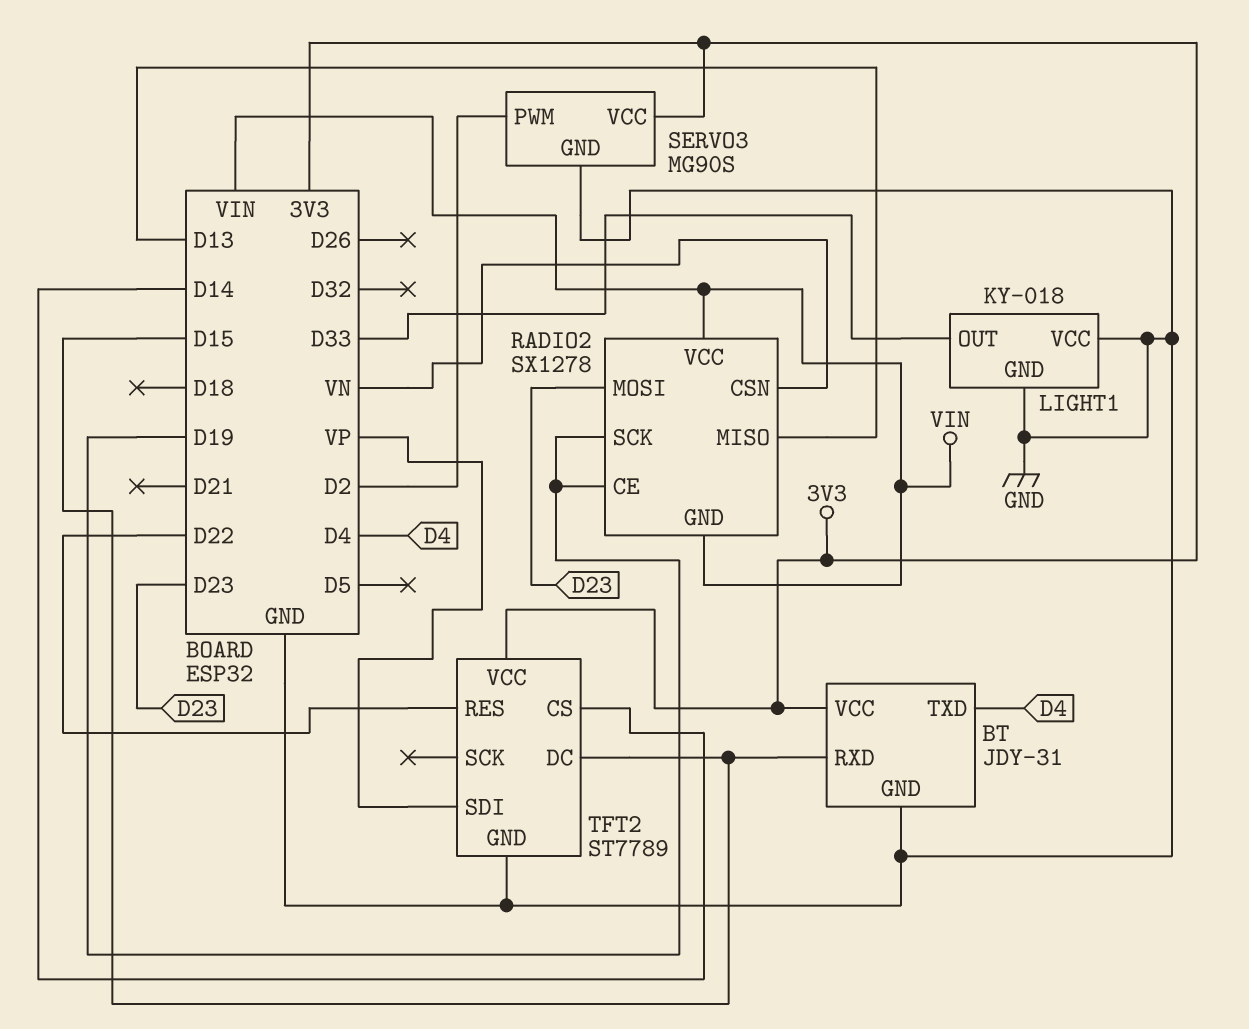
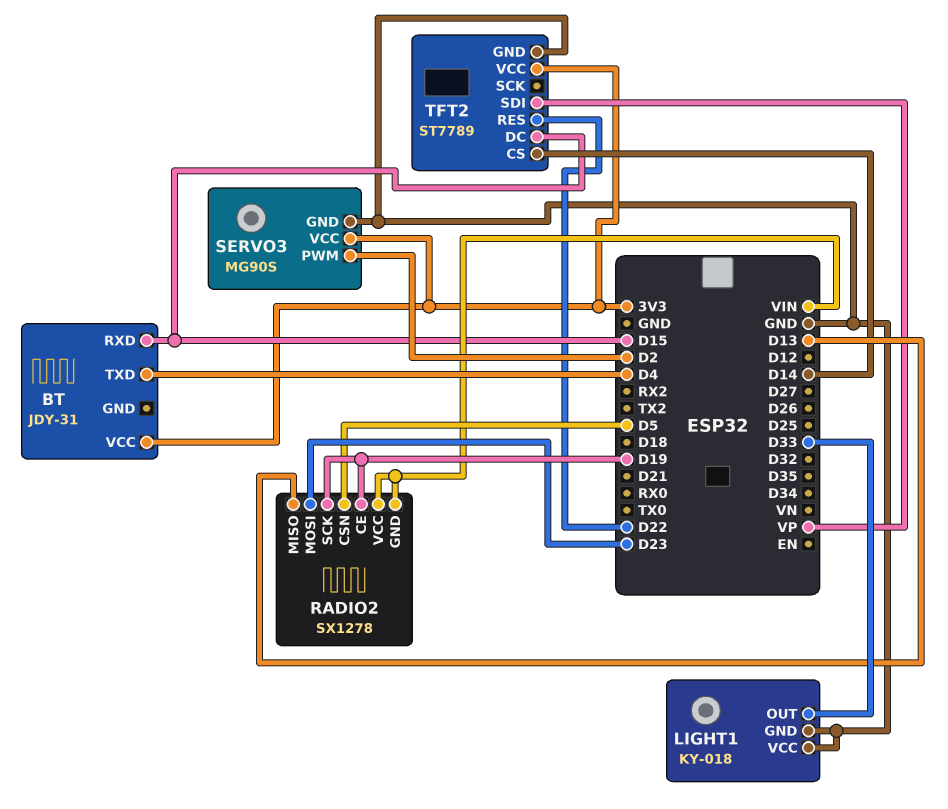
BT pin GND: GND -> none
RADIO2 pin CSN: VN -> D5

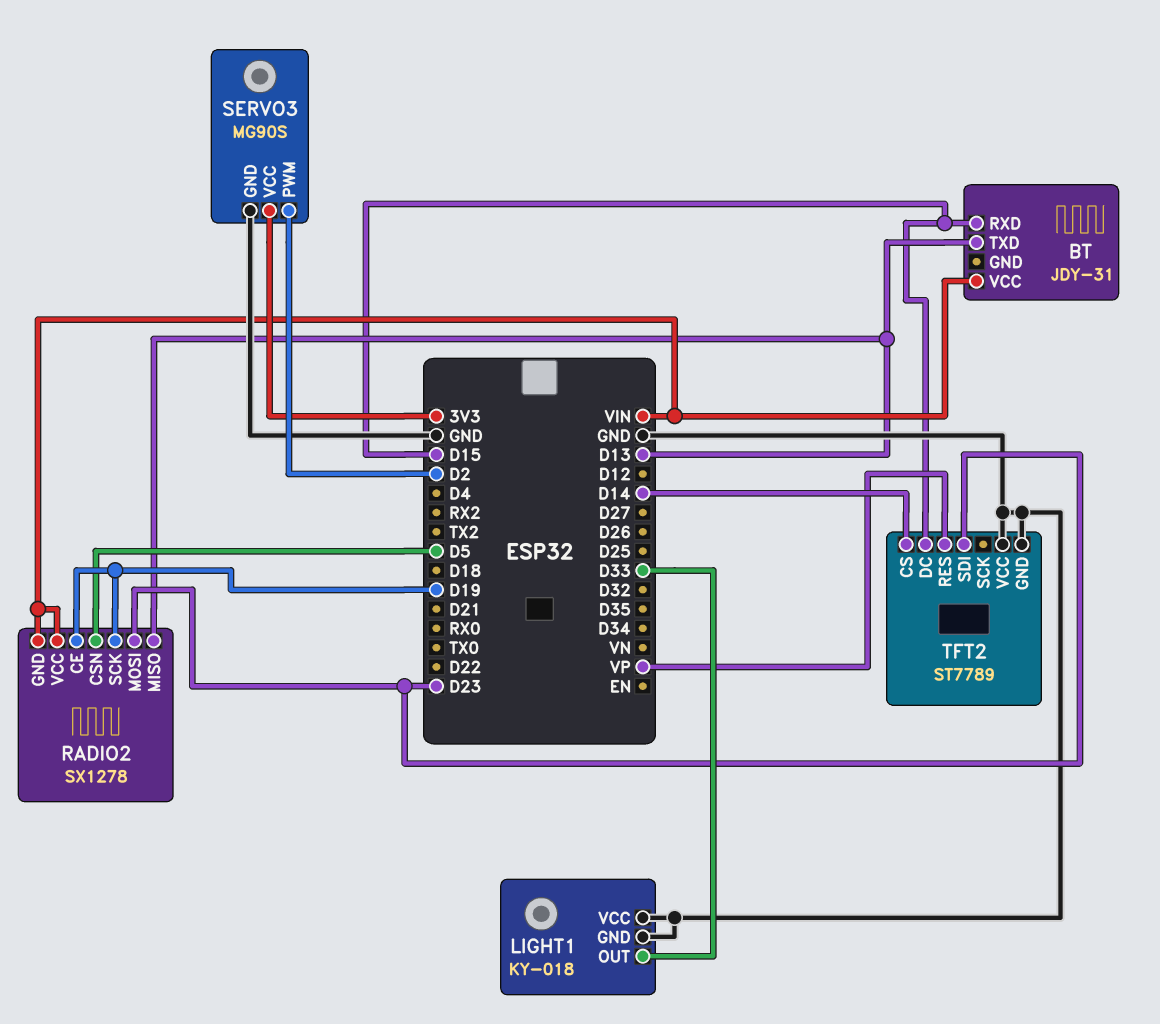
BT pin TXD: D4 -> D13
BT pin VCC: 3V3 -> VIN
TFT2 pin RES: D22 -> VP
TFT2 pin SDI: VP -> D23
TFT2 pin VCC: 3V3 -> GND

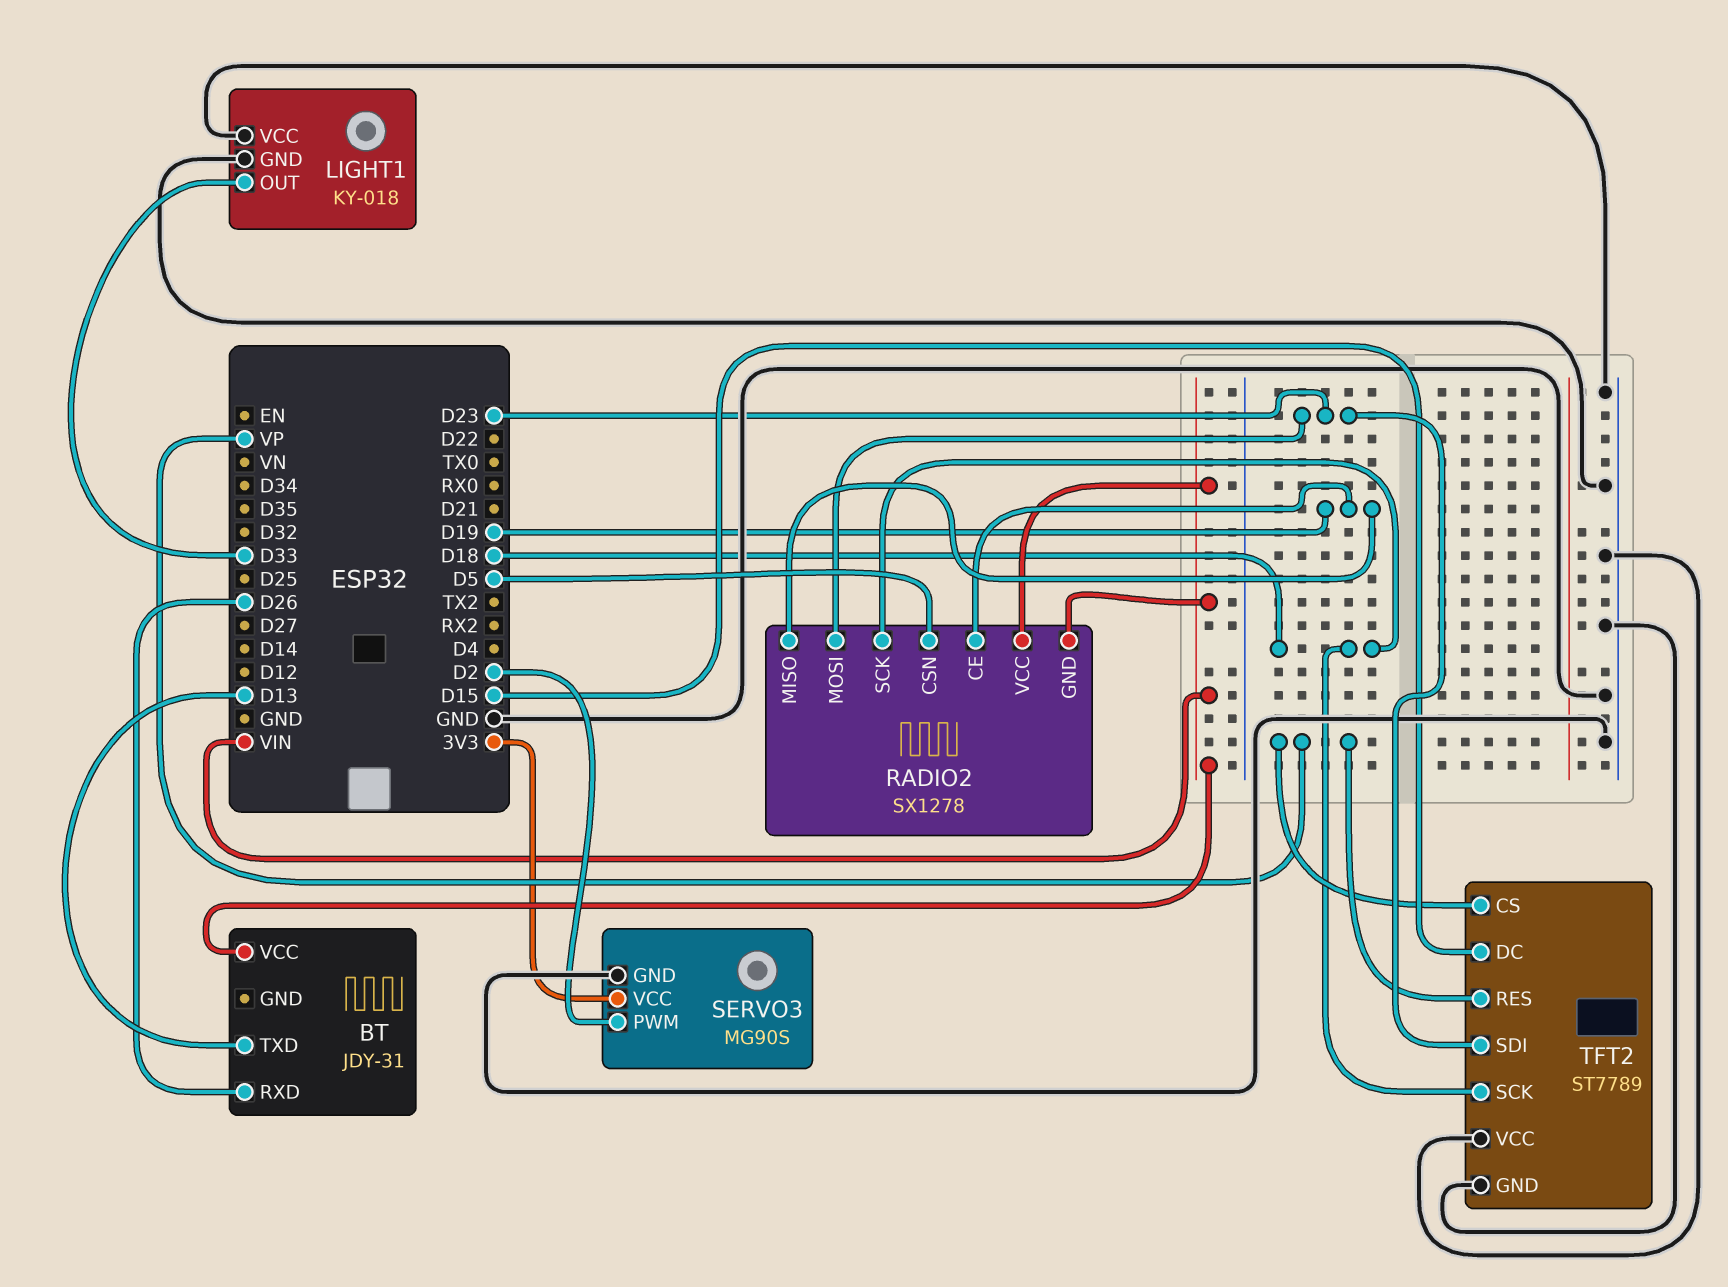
BT pin RXD: D15 -> D26
RADIO2 pin MISO: D13 -> D19
RADIO2 pin SCK: D19 -> D18
TFT2 pin CS: D14 -> VP
TFT2 pin SCK: none -> D18

